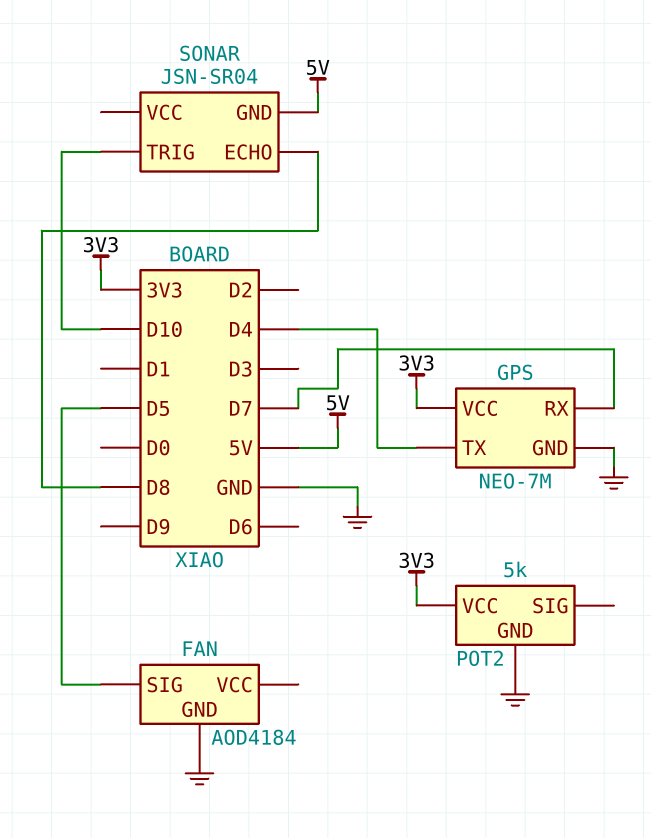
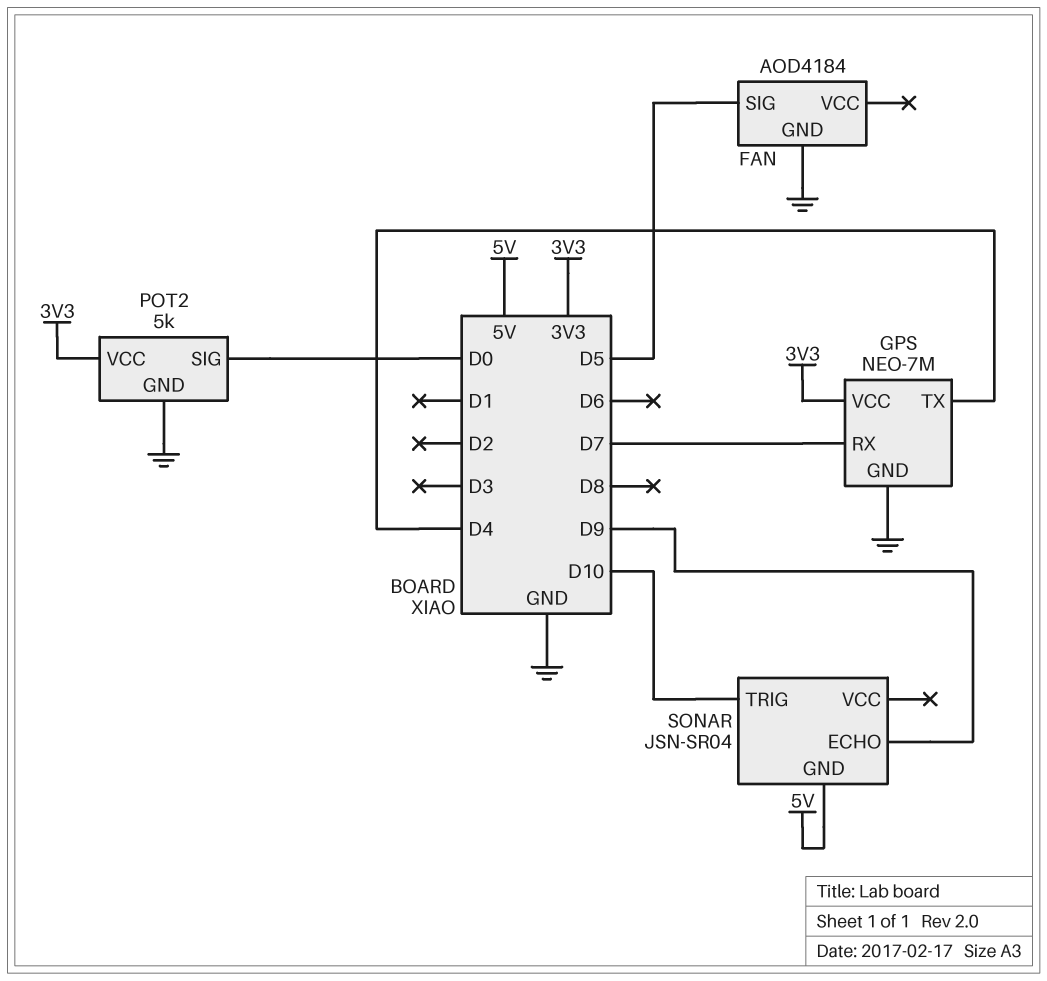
POT2 pin SIG: none -> D0
SONAR pin ECHO: D8 -> D9

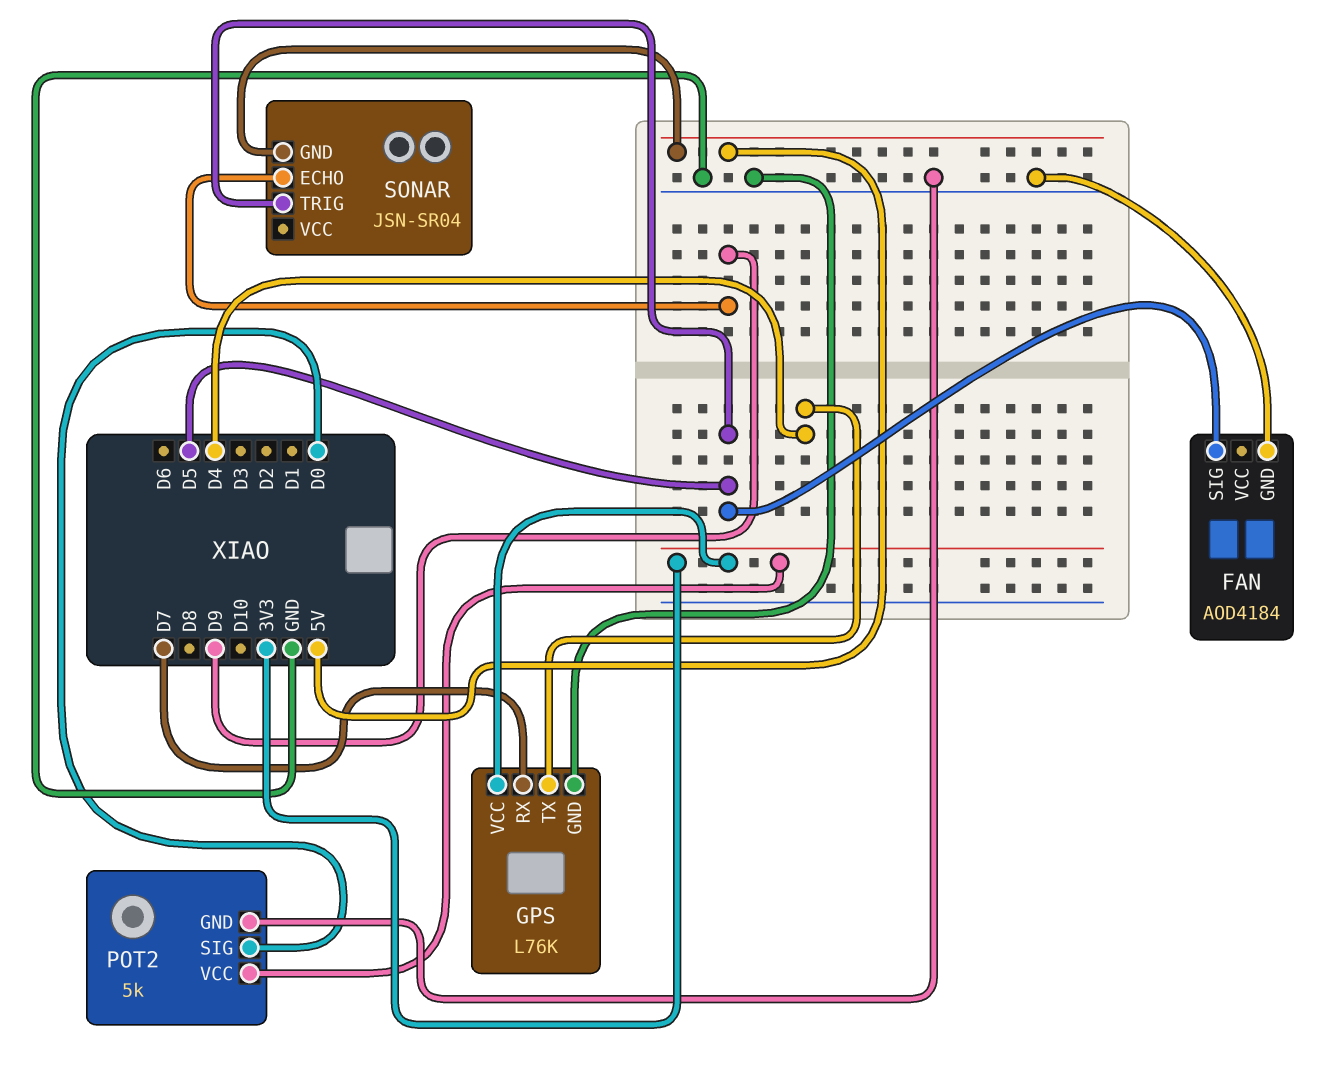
GPS: NEO-7M -> L76K
SONAR pin TRIG: D10 -> D5

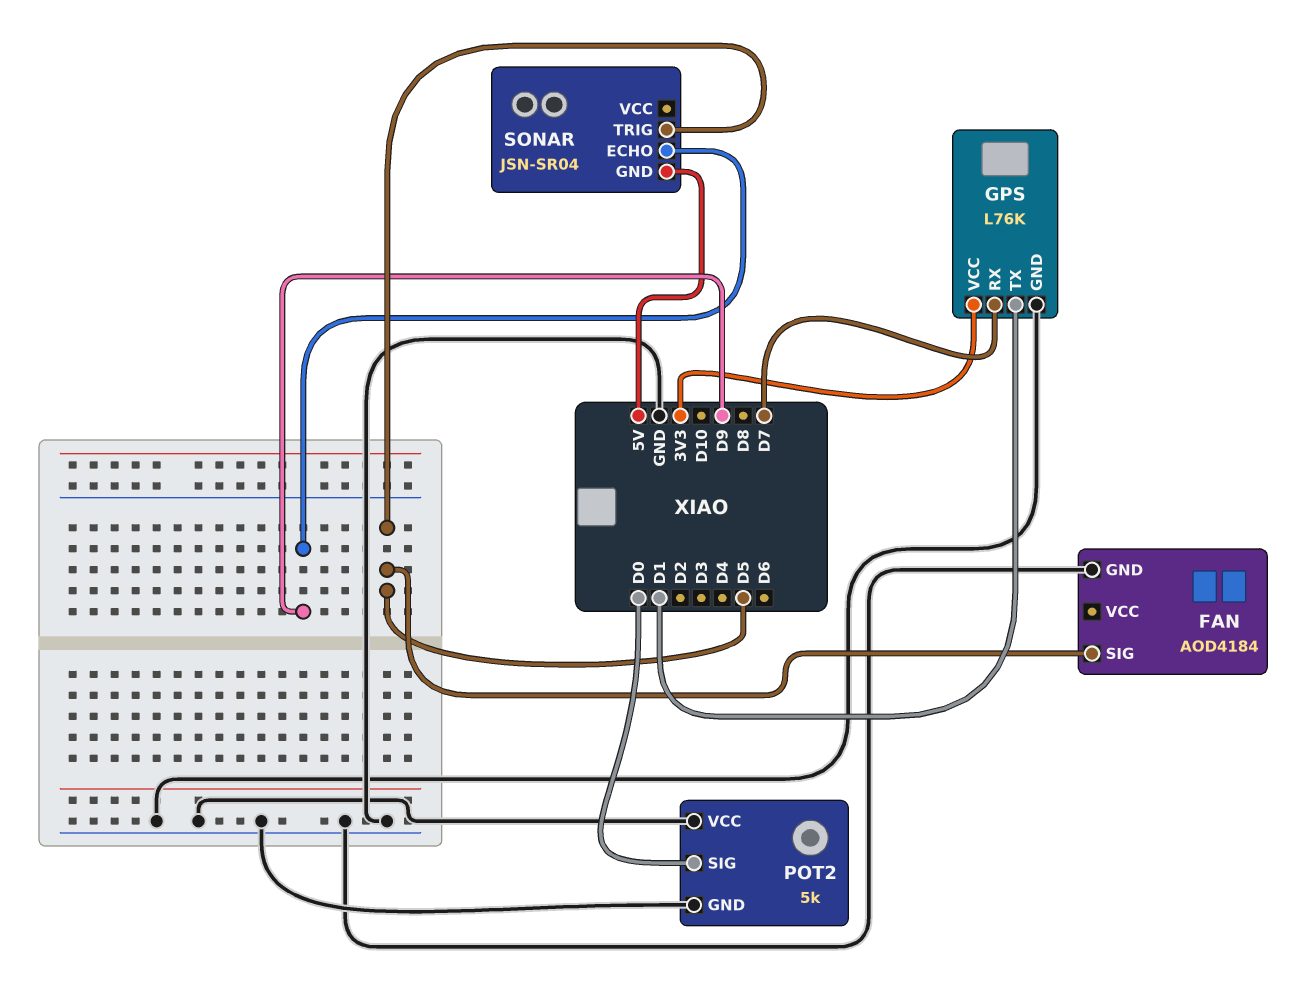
GPS pin TX: D4 -> D1
POT2 pin VCC: 3V3 -> GND

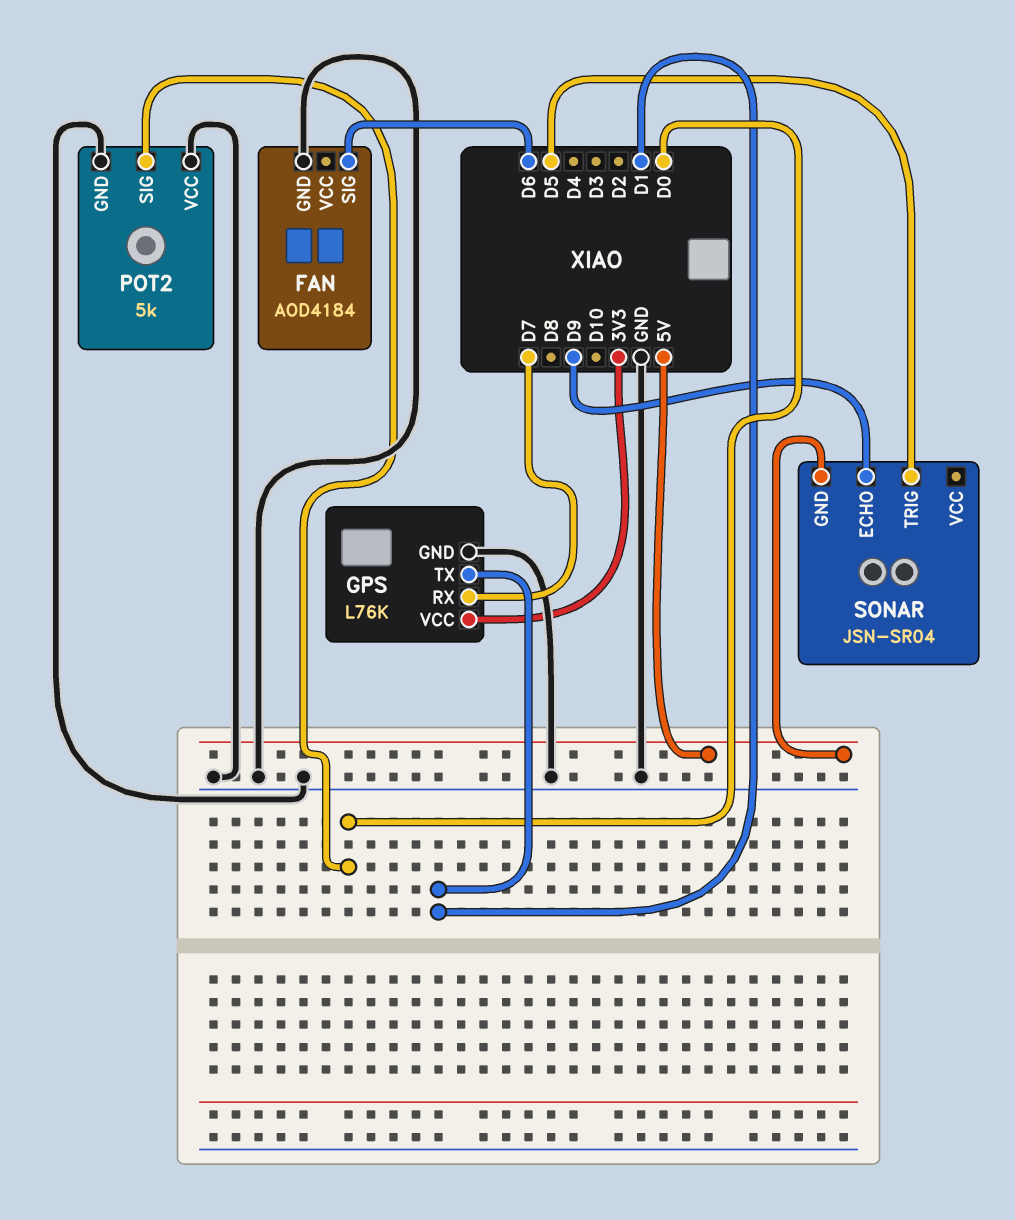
FAN pin SIG: D5 -> D6

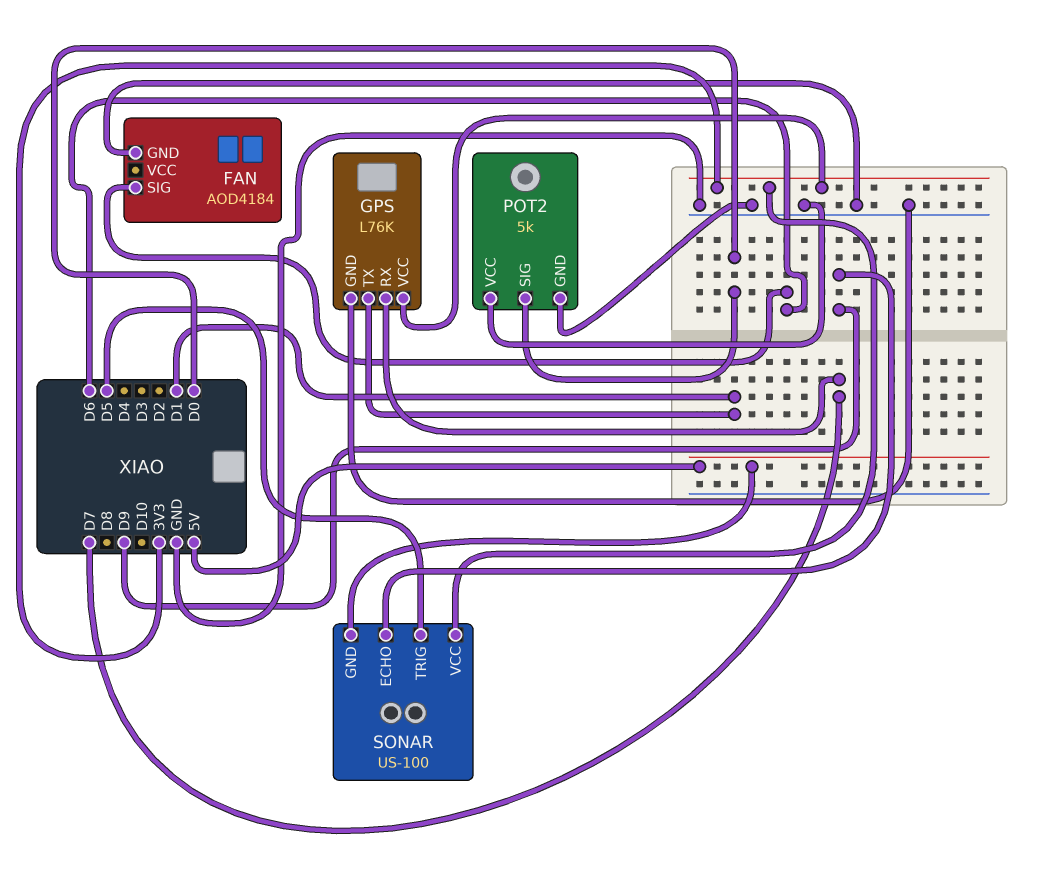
SONAR: JSN-SR04 -> US-100
SONAR pin VCC: none -> 3V3

